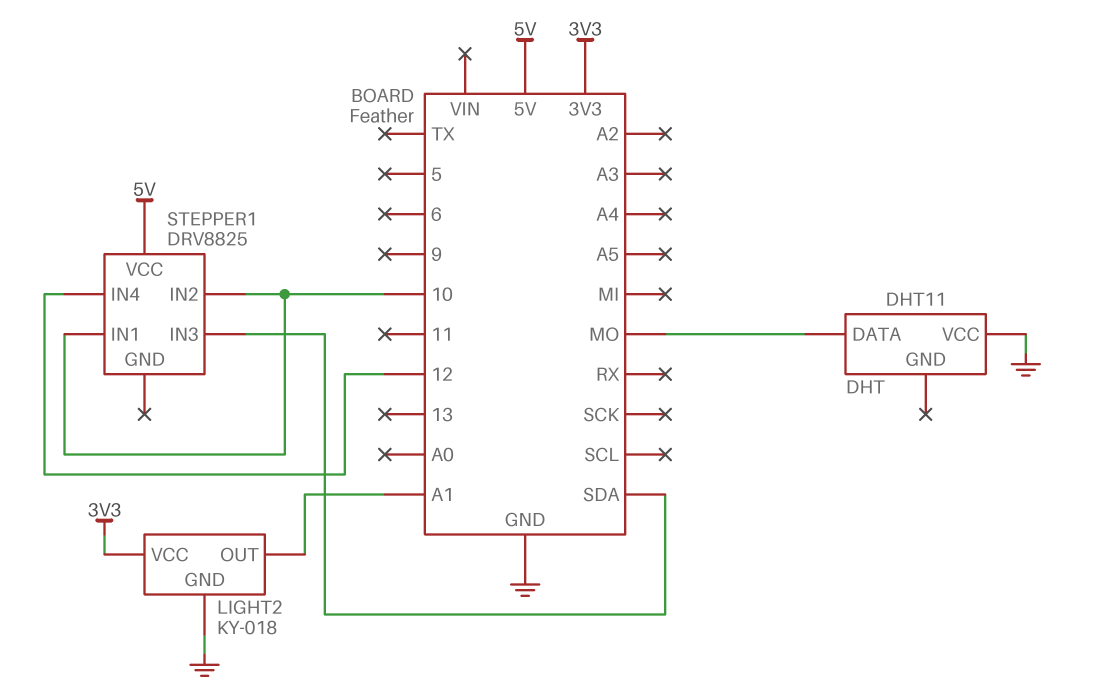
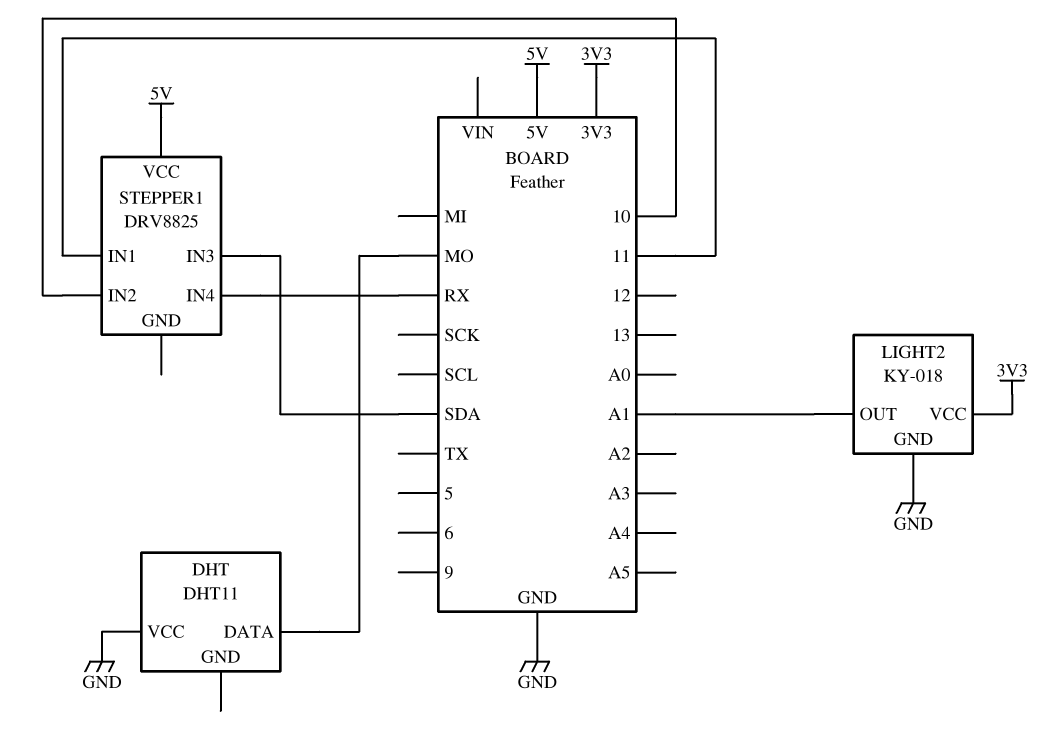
STEPPER1 pin IN1: 10 -> 11
STEPPER1 pin IN4: 12 -> RX

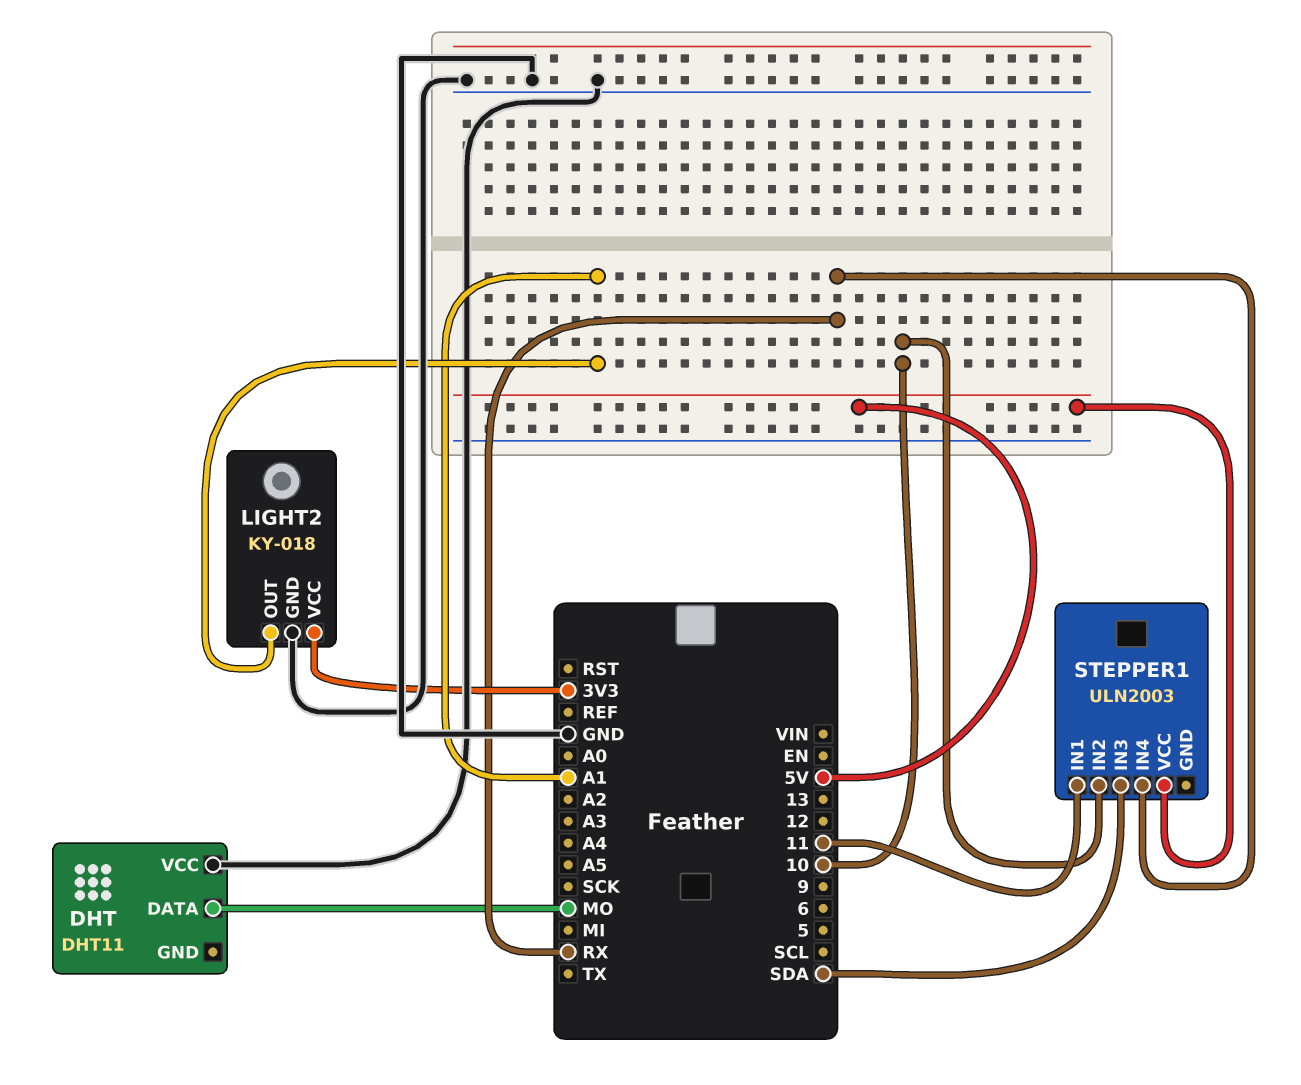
STEPPER1: DRV8825 -> ULN2003

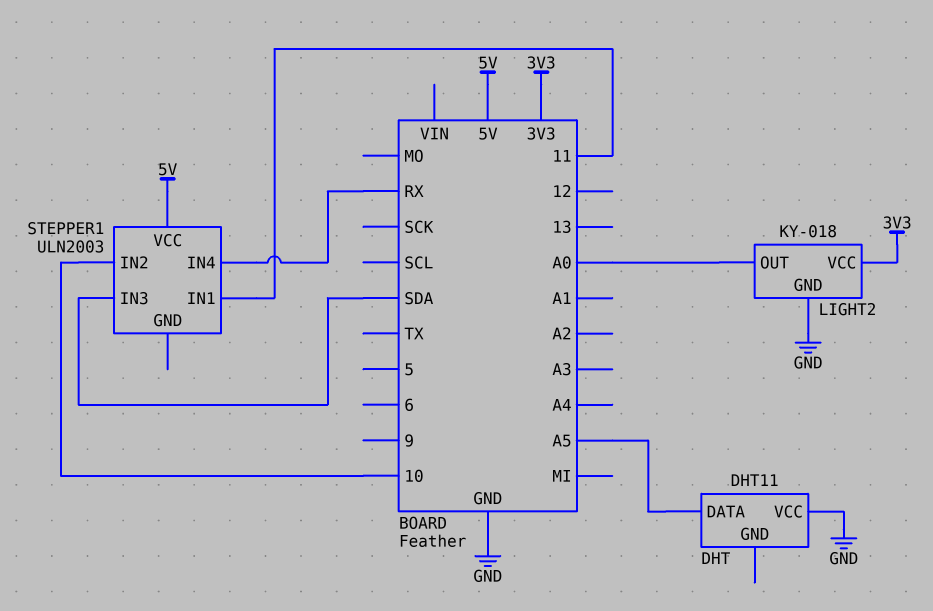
DHT pin DATA: MO -> A5
LIGHT2 pin OUT: A1 -> A0

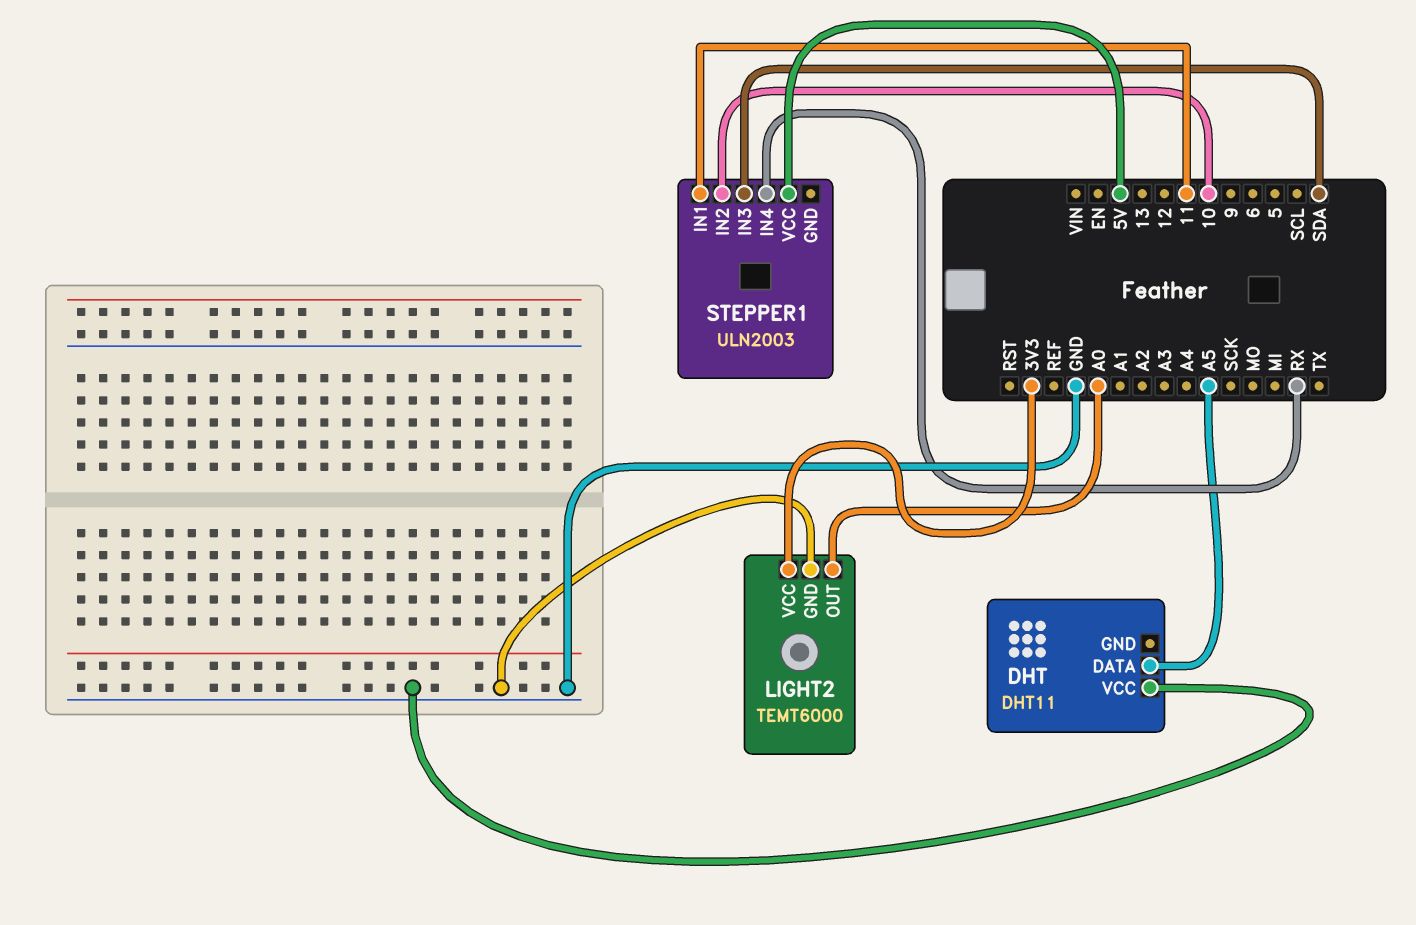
LIGHT2: KY-018 -> TEMT6000

